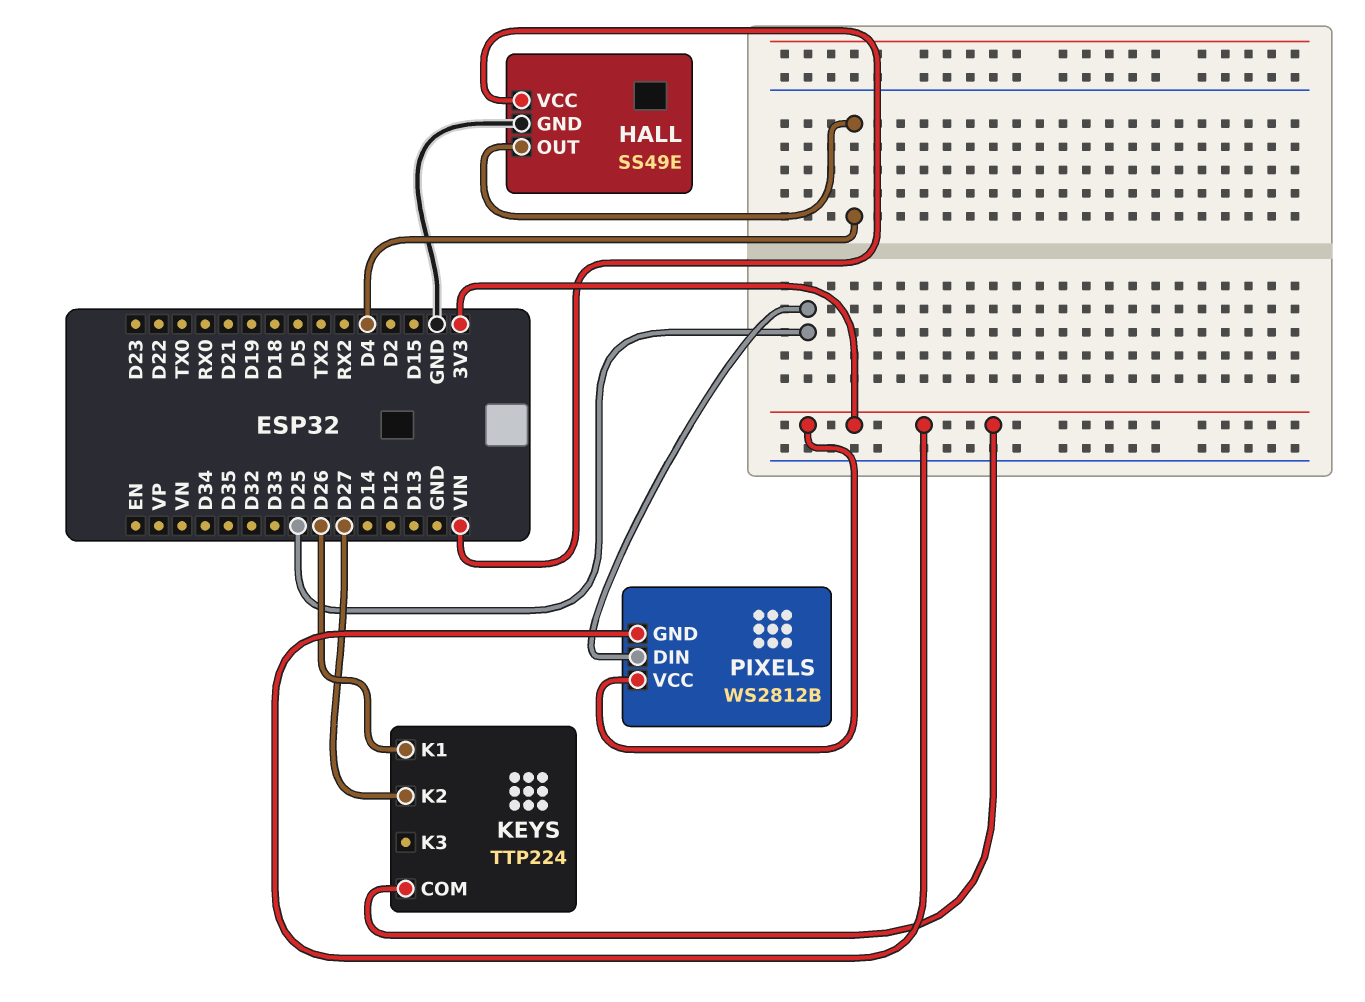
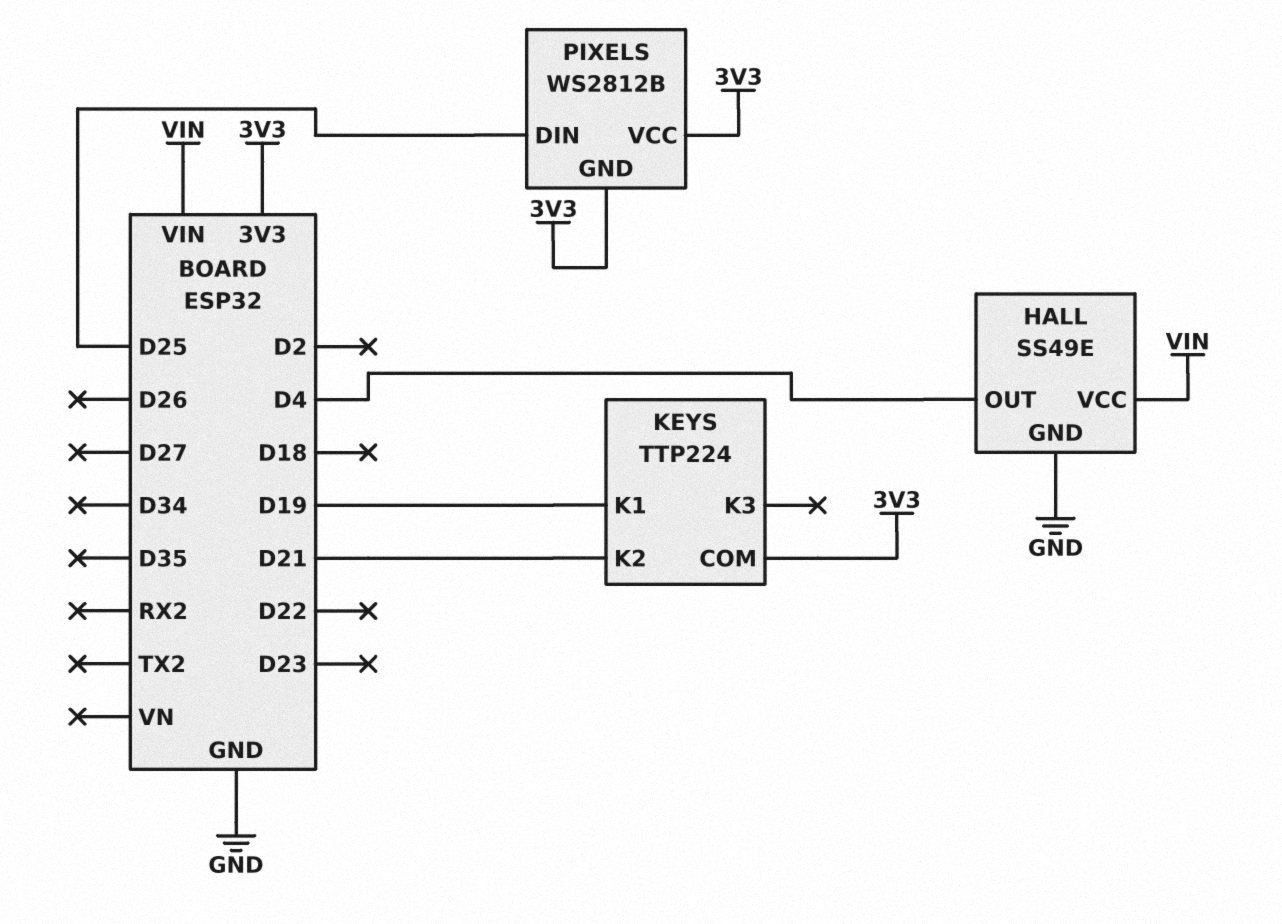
KEYS pin K1: D26 -> D19
KEYS pin K2: D27 -> D21

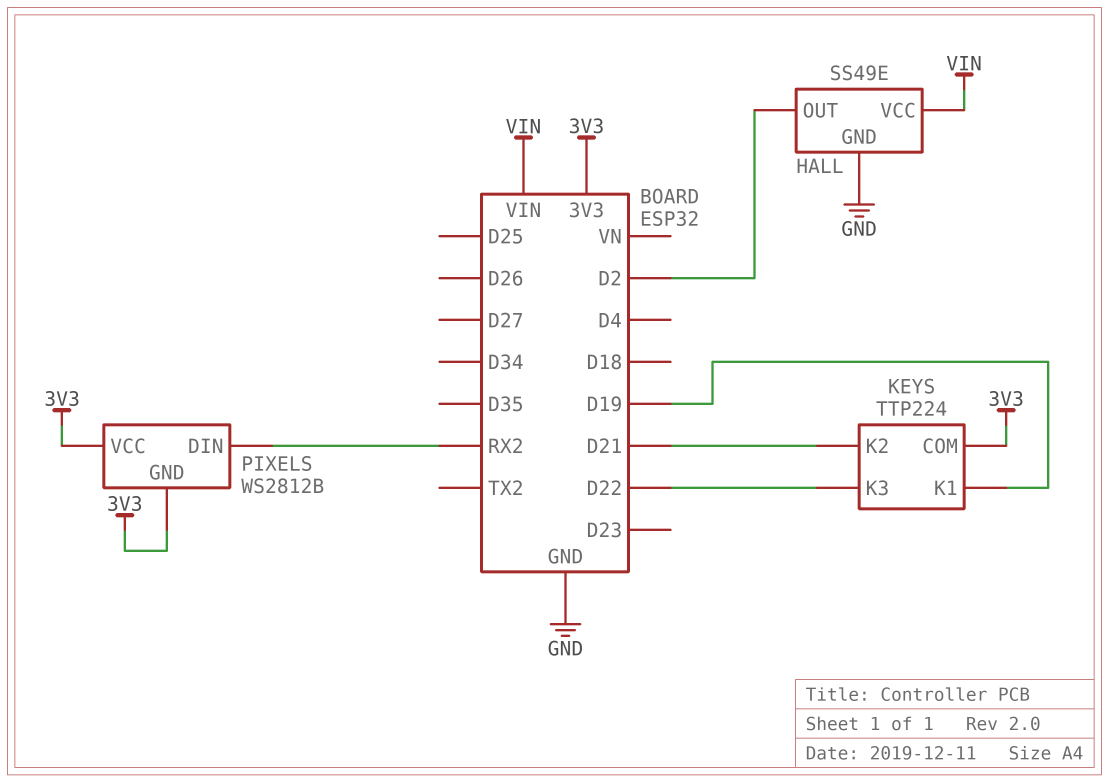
HALL pin OUT: D4 -> D2
KEYS pin K3: none -> D22
PIXELS pin DIN: D25 -> RX2

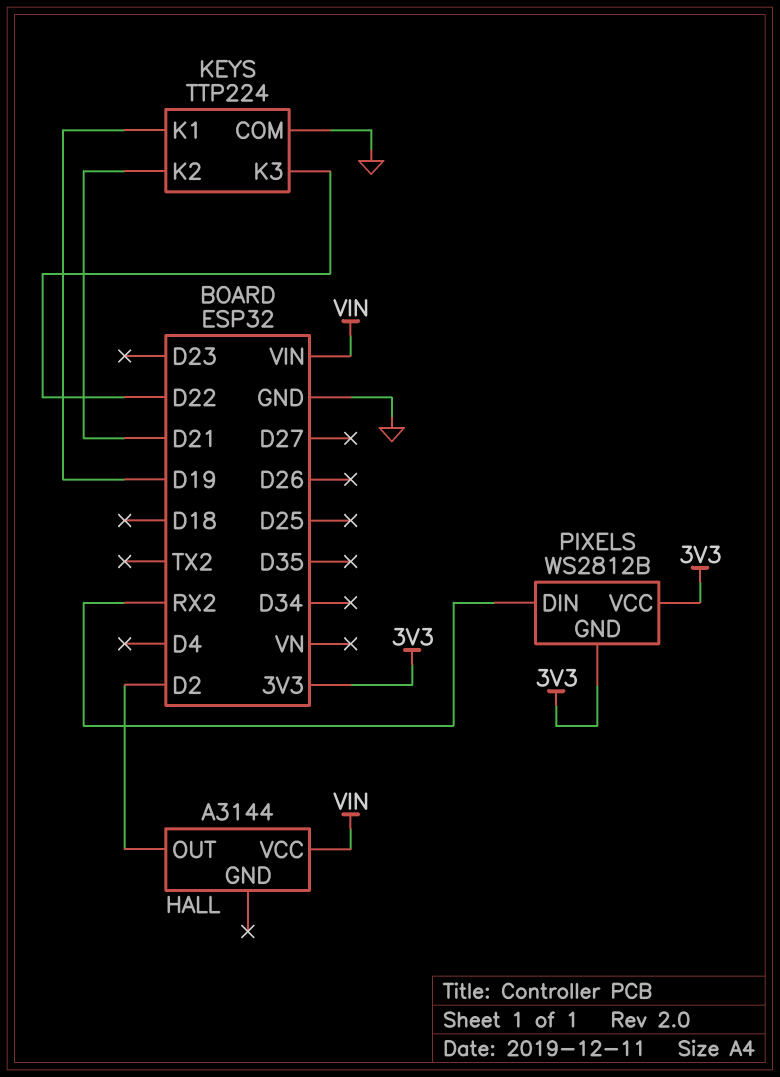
HALL: SS49E -> A3144
HALL pin GND: GND -> none
KEYS pin COM: 3V3 -> GND

